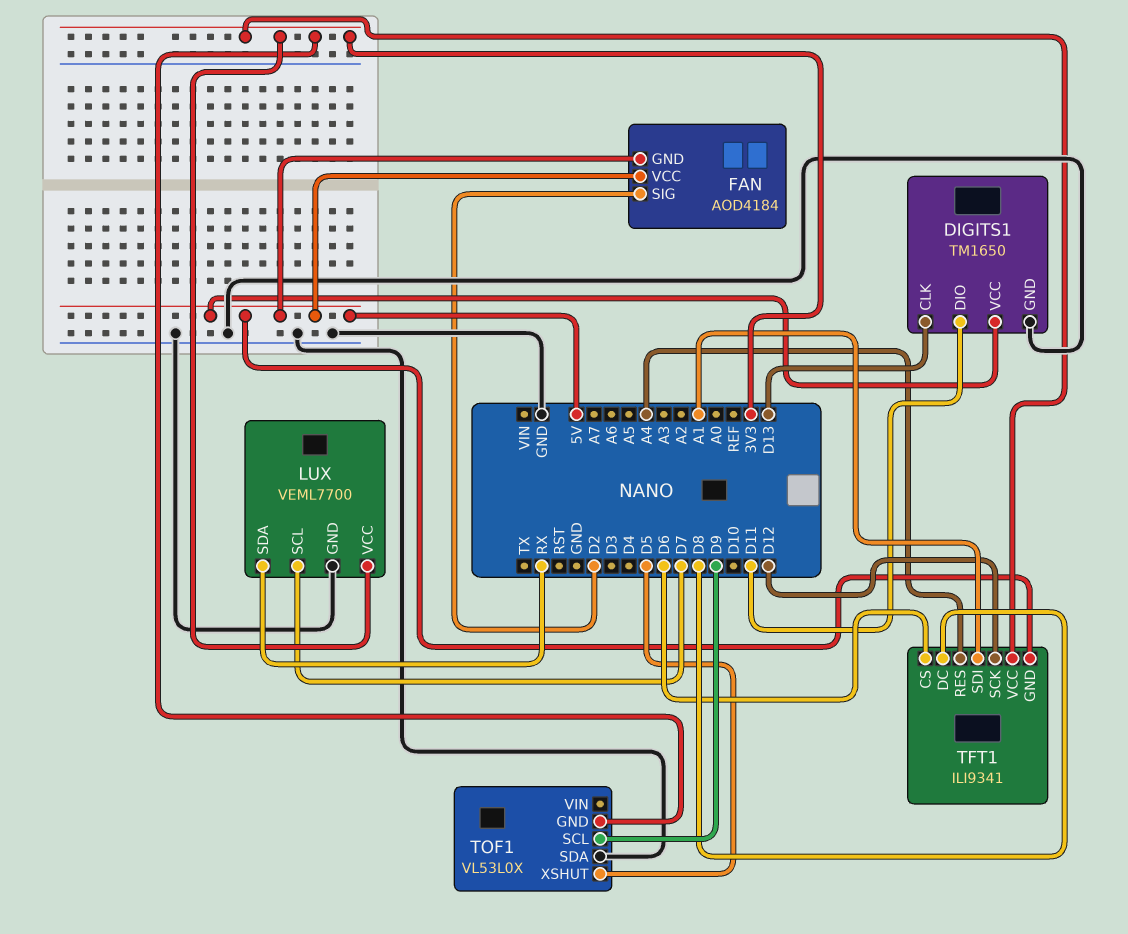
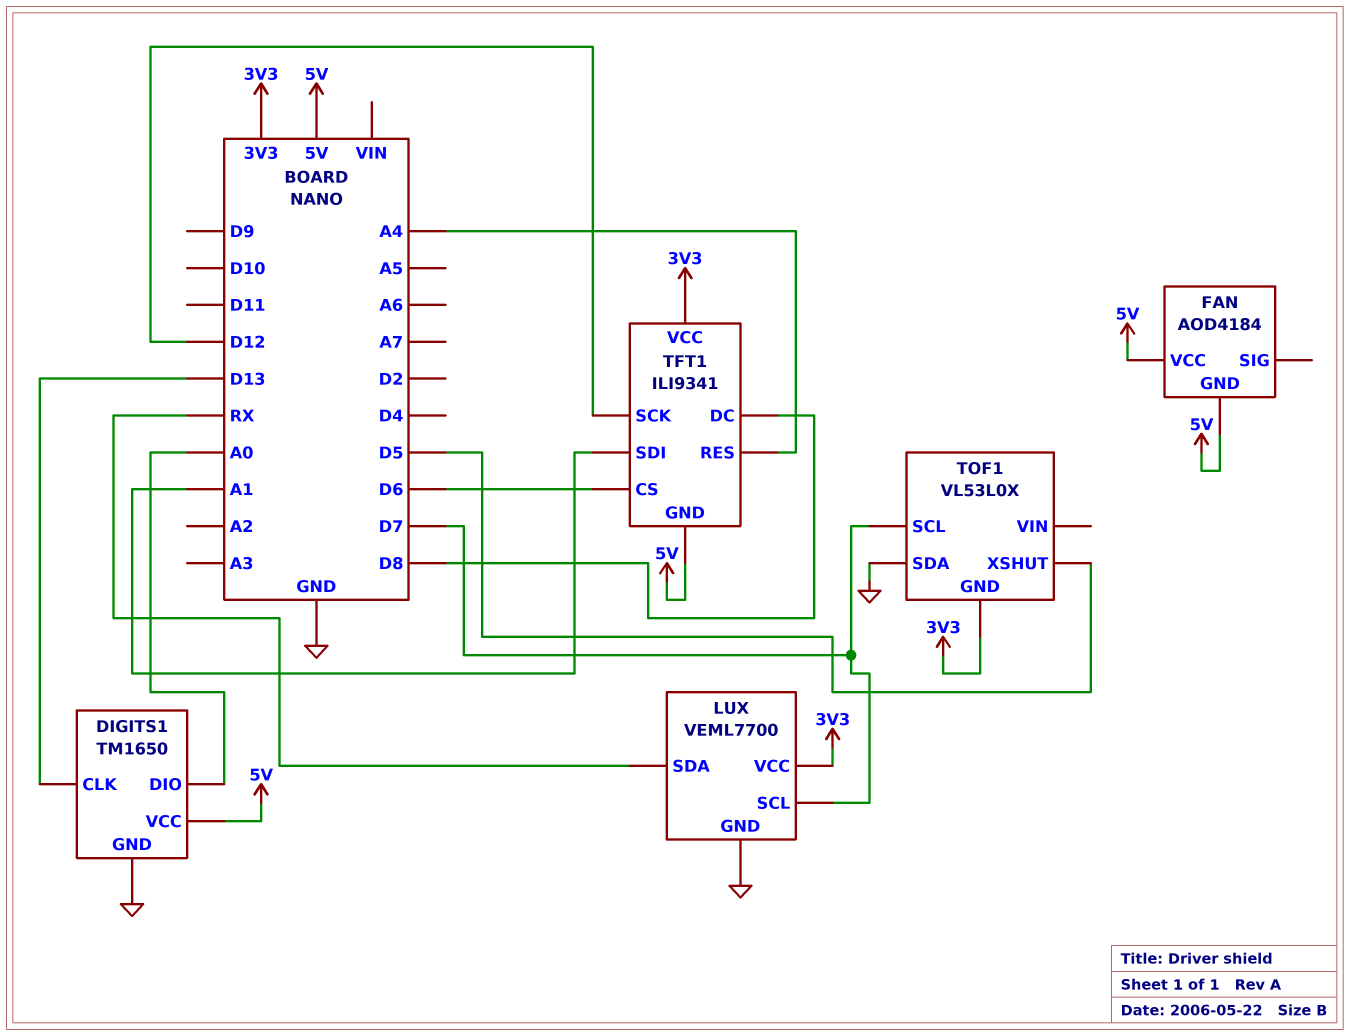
DIGITS1 pin DIO: D11 -> A0
FAN pin SIG: D2 -> none
TOF1 pin SCL: D9 -> D7

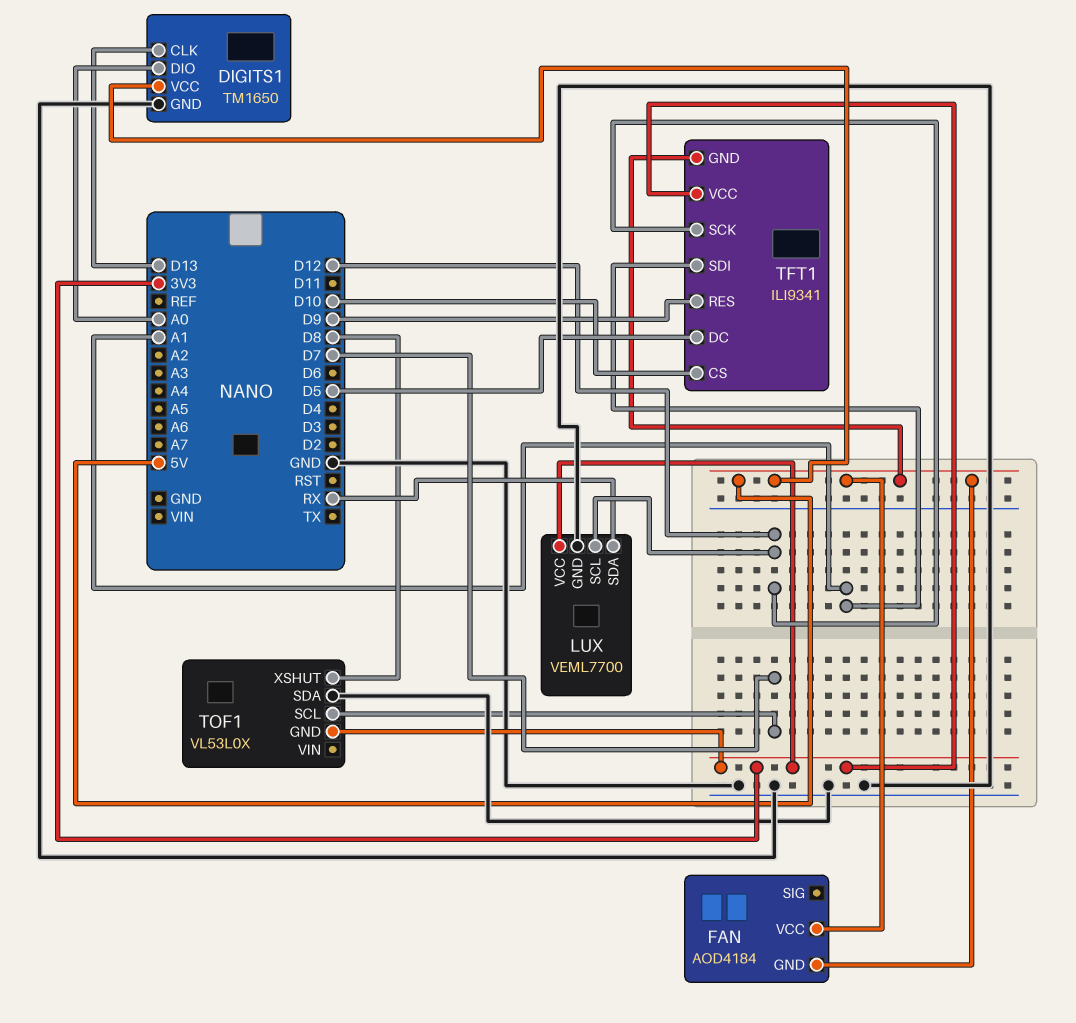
LUX pin SCL: D7 -> D12
TFT1 pin CS: D6 -> D10
TFT1 pin DC: D8 -> D5
TFT1 pin RES: A4 -> D9
TOF1 pin XSHUT: D5 -> D8

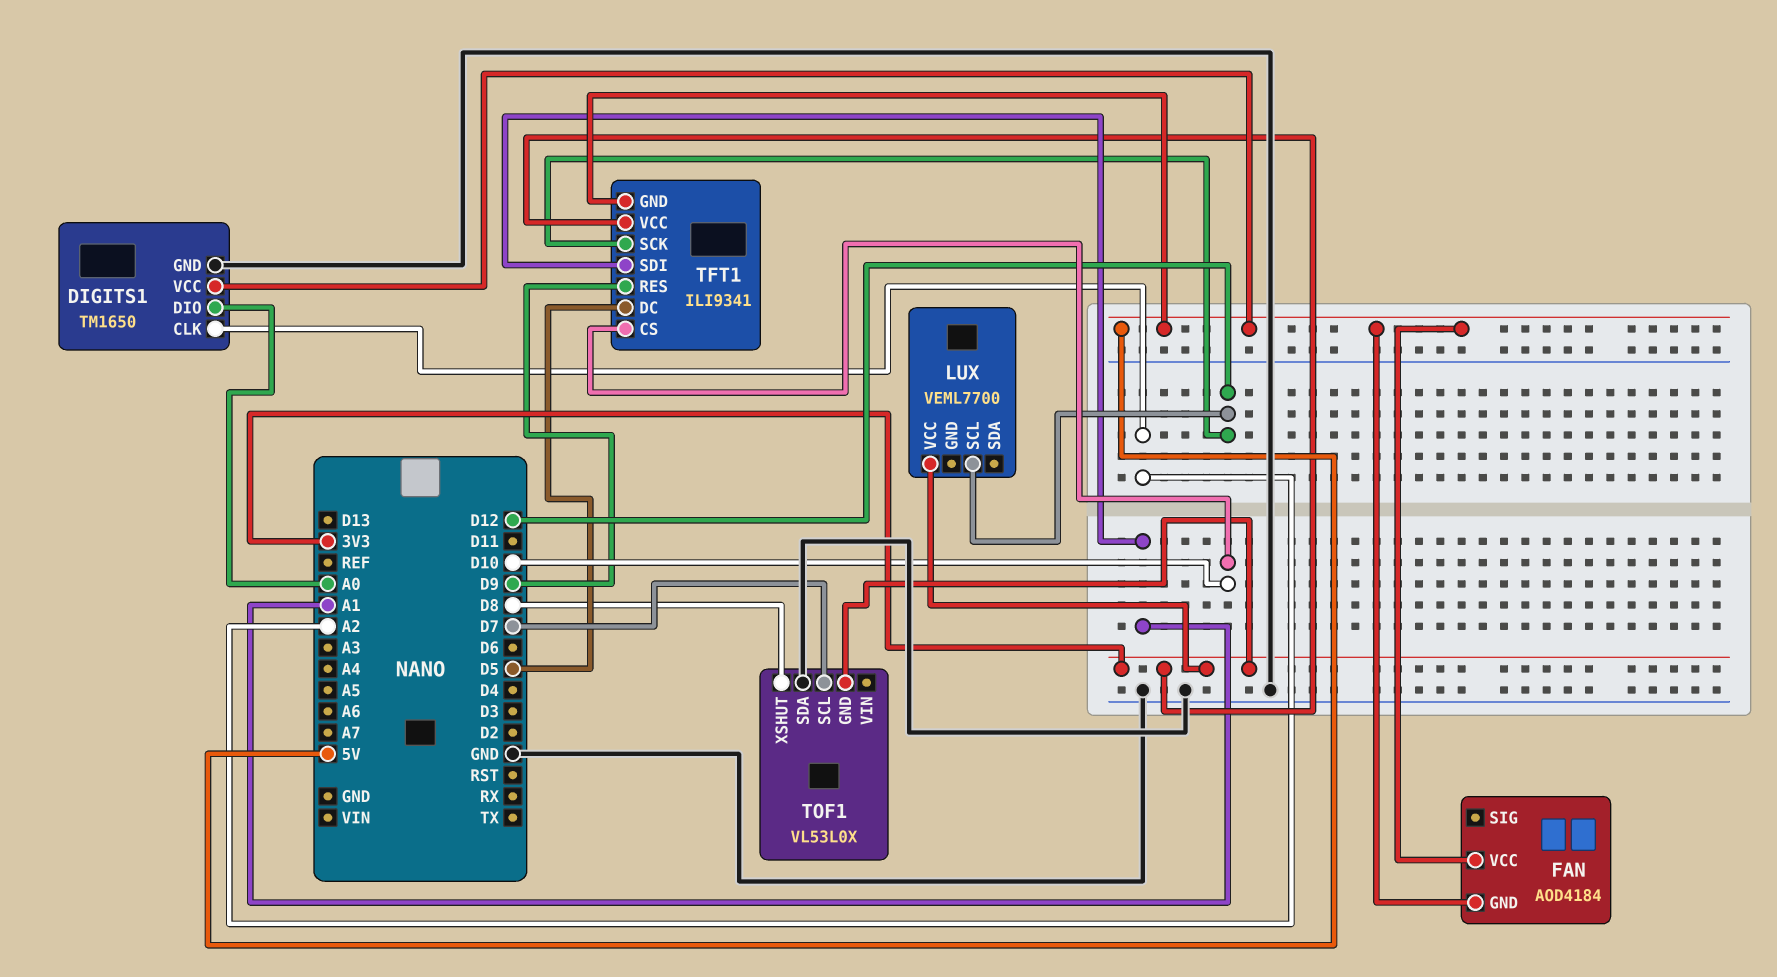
DIGITS1 pin CLK: D13 -> A2
LUX pin GND: GND -> none
LUX pin SDA: RX -> none

